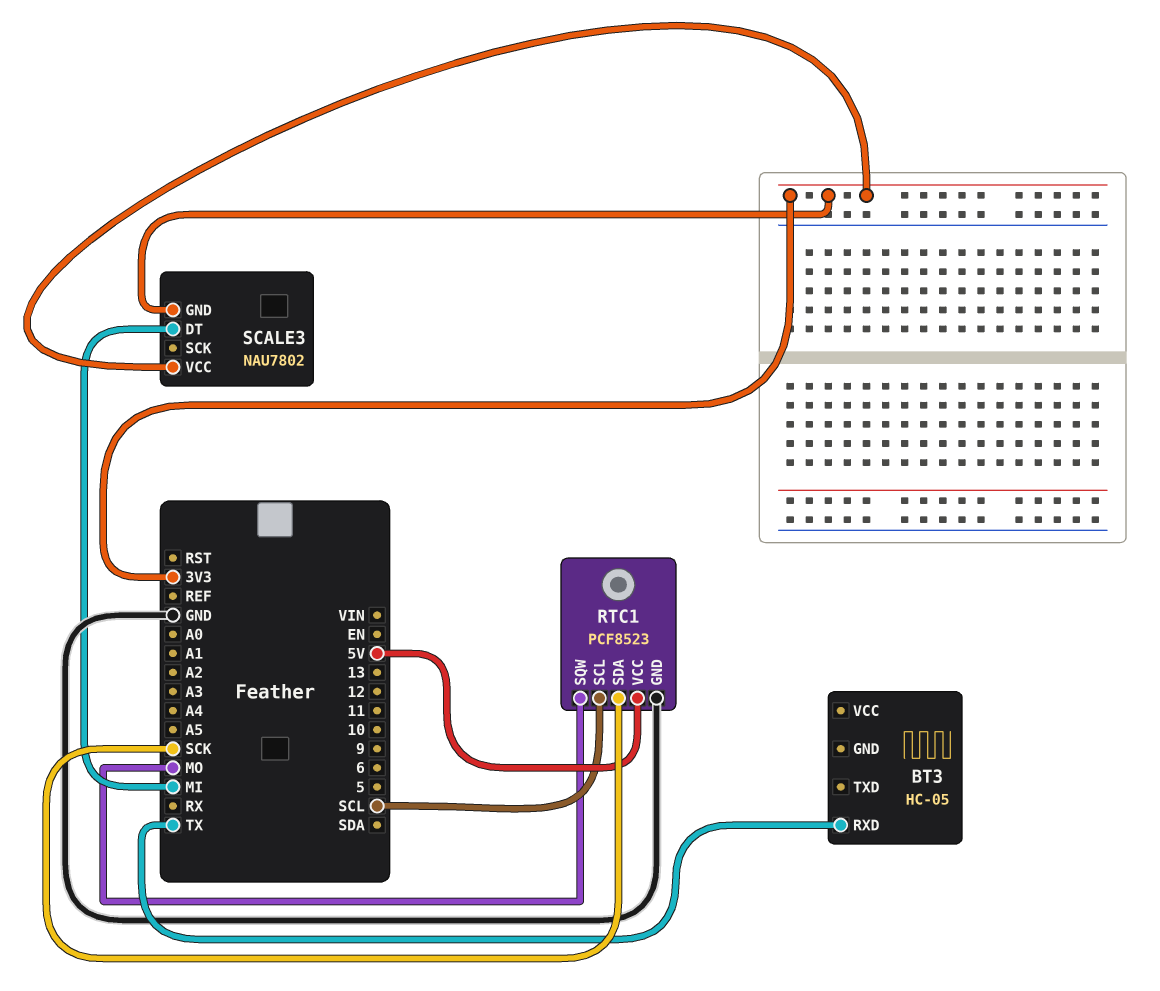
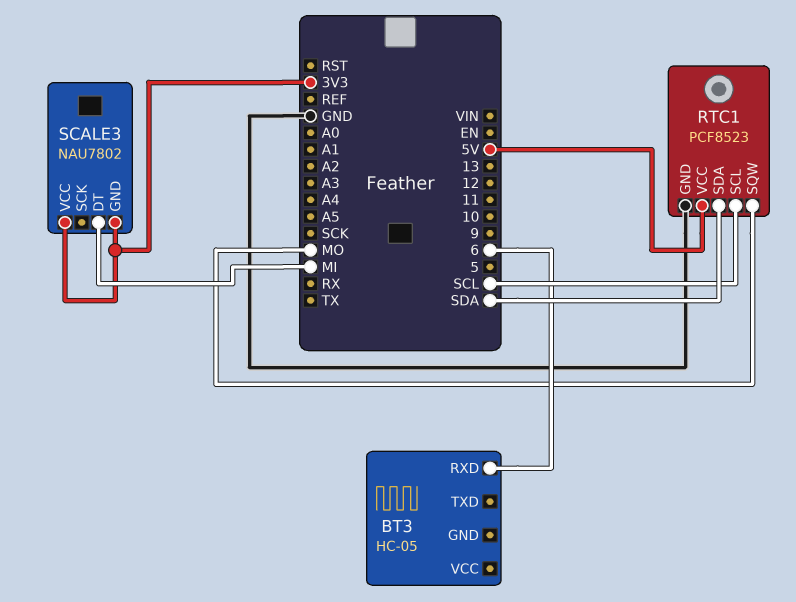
BT3 pin RXD: TX -> 6
RTC1 pin SDA: SCK -> SDA

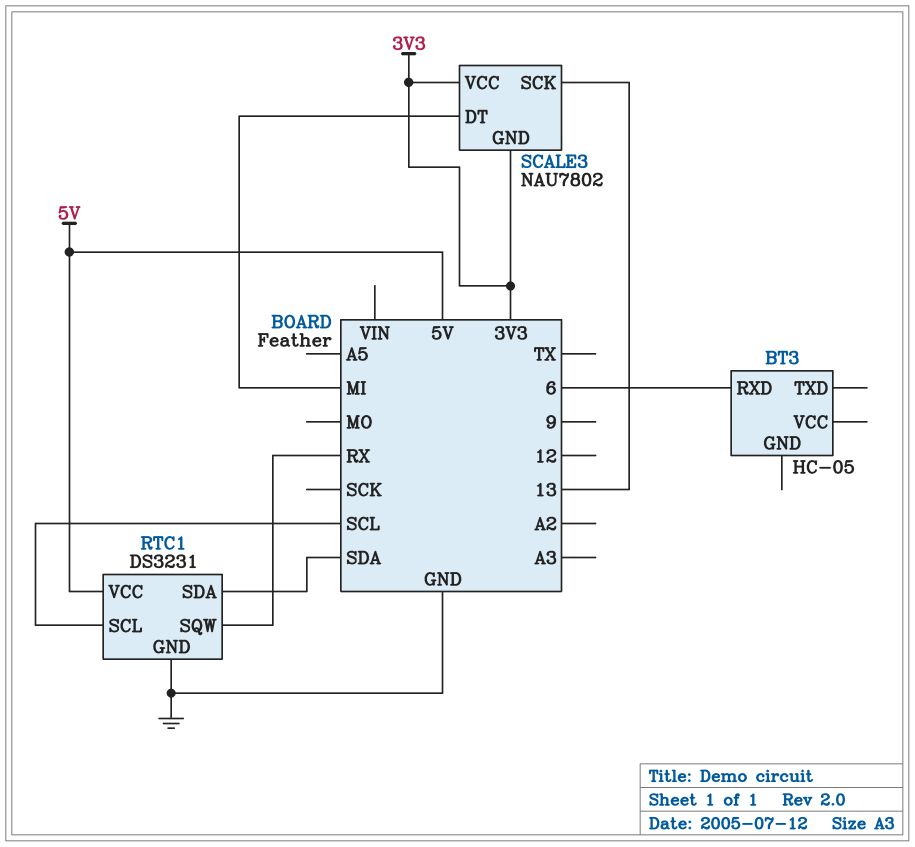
RTC1: PCF8523 -> DS3231
RTC1 pin SQW: MO -> RX
SCALE3 pin SCK: none -> 13

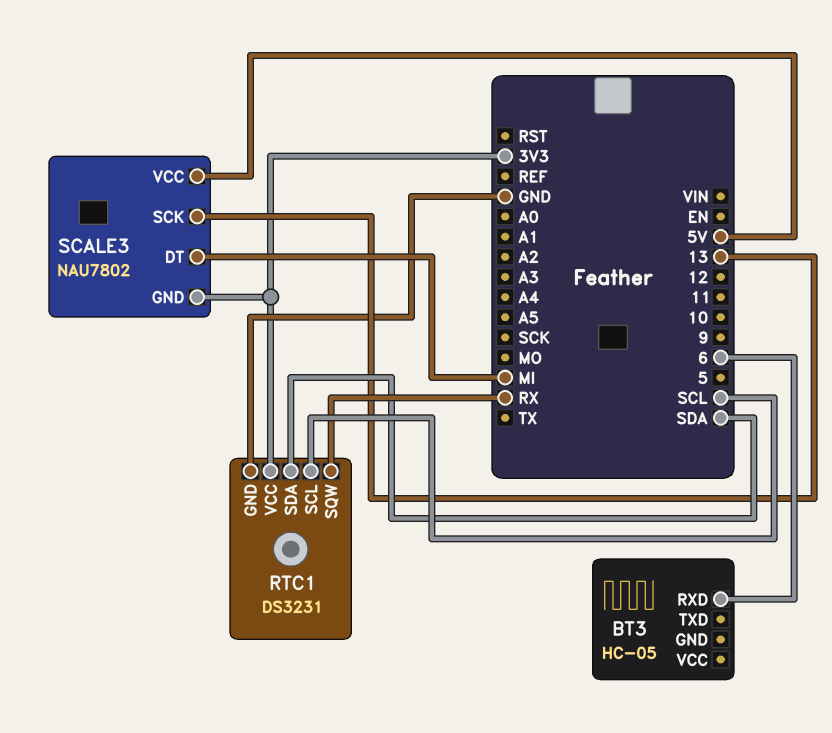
RTC1 pin VCC: 5V -> 3V3
SCALE3 pin VCC: 3V3 -> 5V

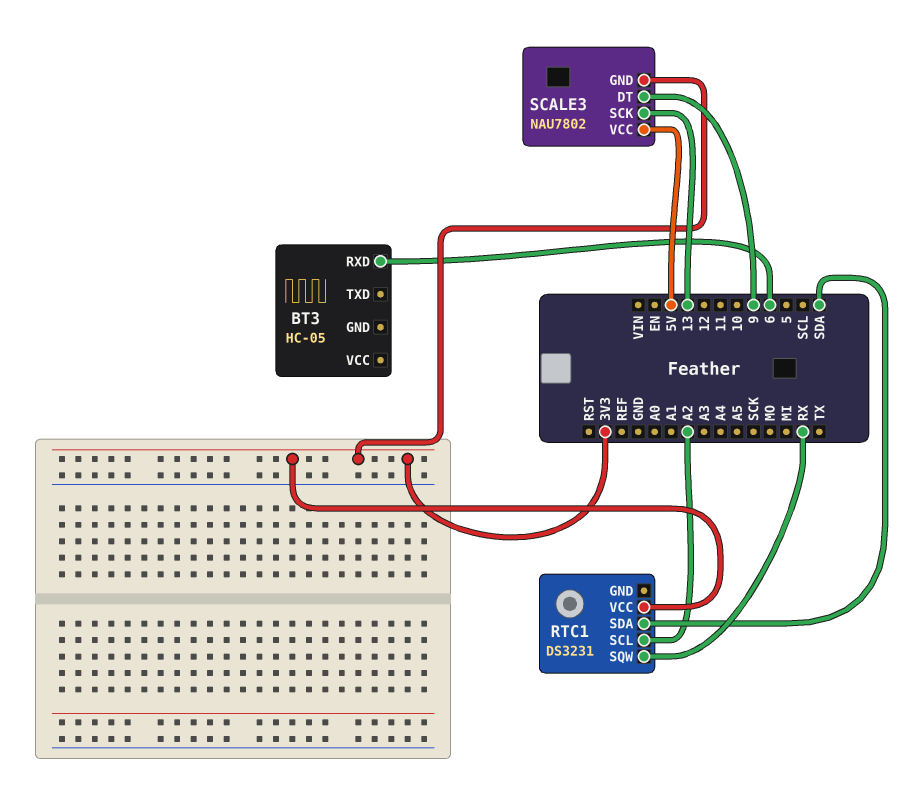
RTC1 pin GND: GND -> none
RTC1 pin SCL: SCL -> A2
SCALE3 pin DT: MI -> 9

